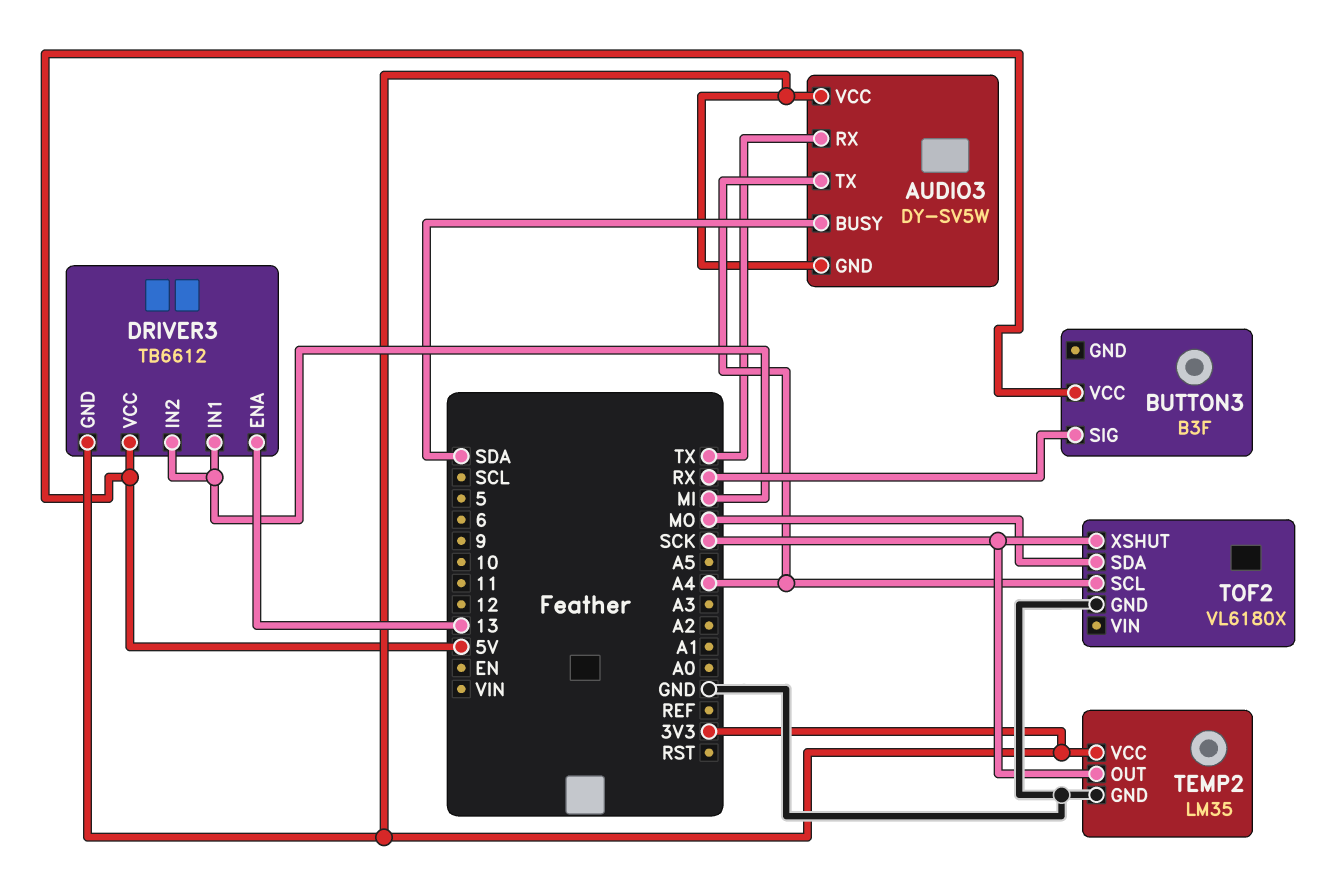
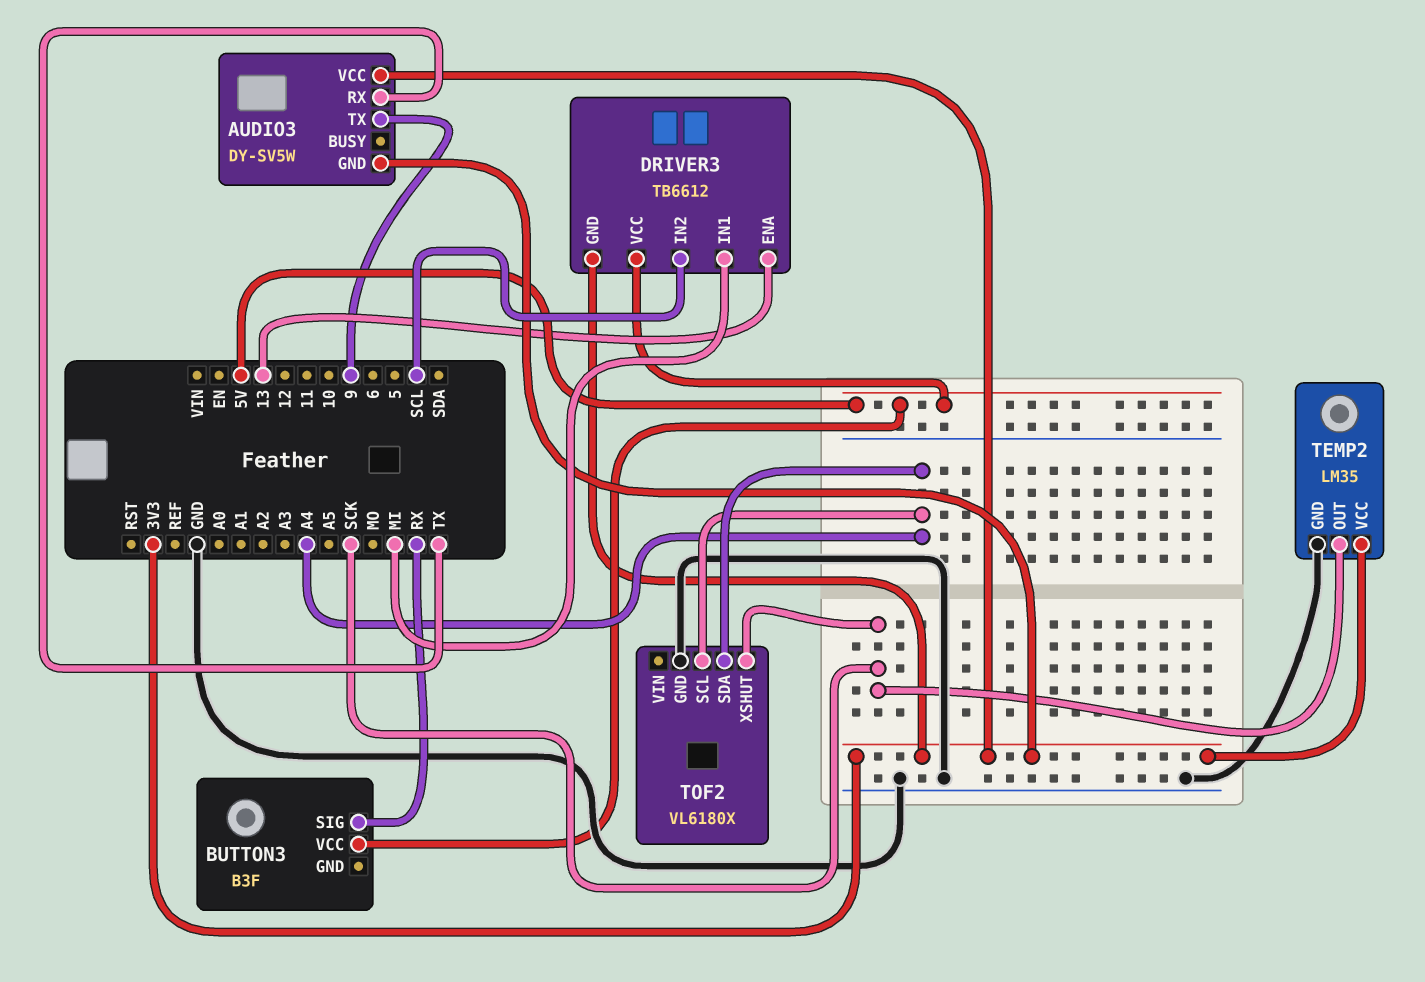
AUDIO3 pin BUSY: SDA -> none
AUDIO3 pin TX: A4 -> 9
DRIVER3 pin IN2: MI -> SCL
TOF2 pin SDA: MO -> A4

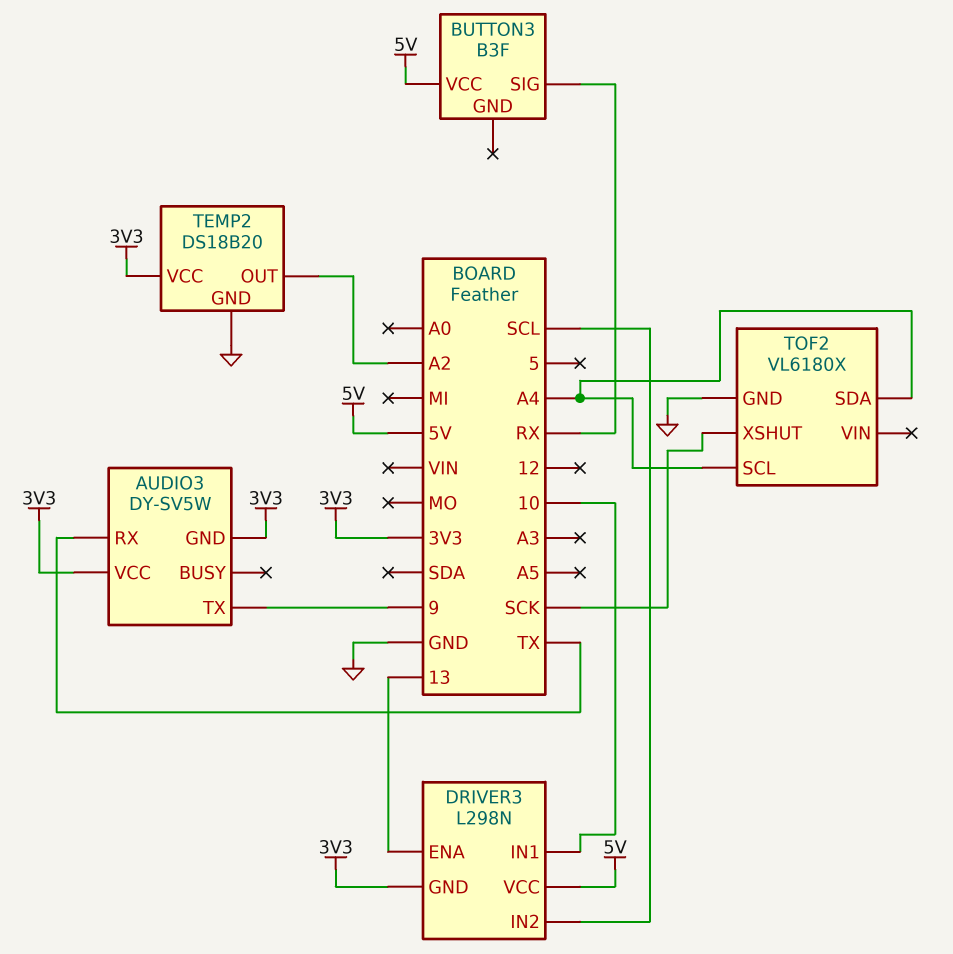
DRIVER3: TB6612 -> L298N
DRIVER3 pin IN1: MI -> 10
TEMP2: LM35 -> DS18B20
TEMP2 pin OUT: SCK -> A2

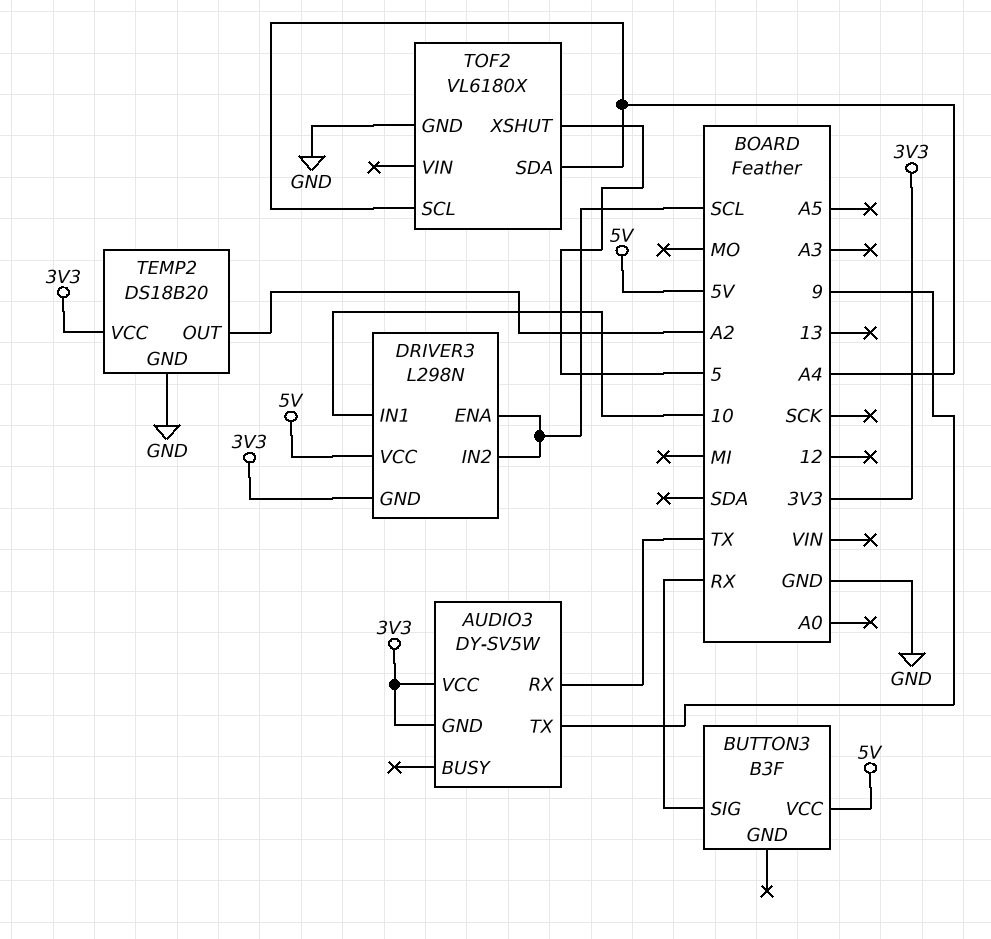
DRIVER3 pin ENA: 13 -> SCL
TOF2 pin XSHUT: SCK -> 5

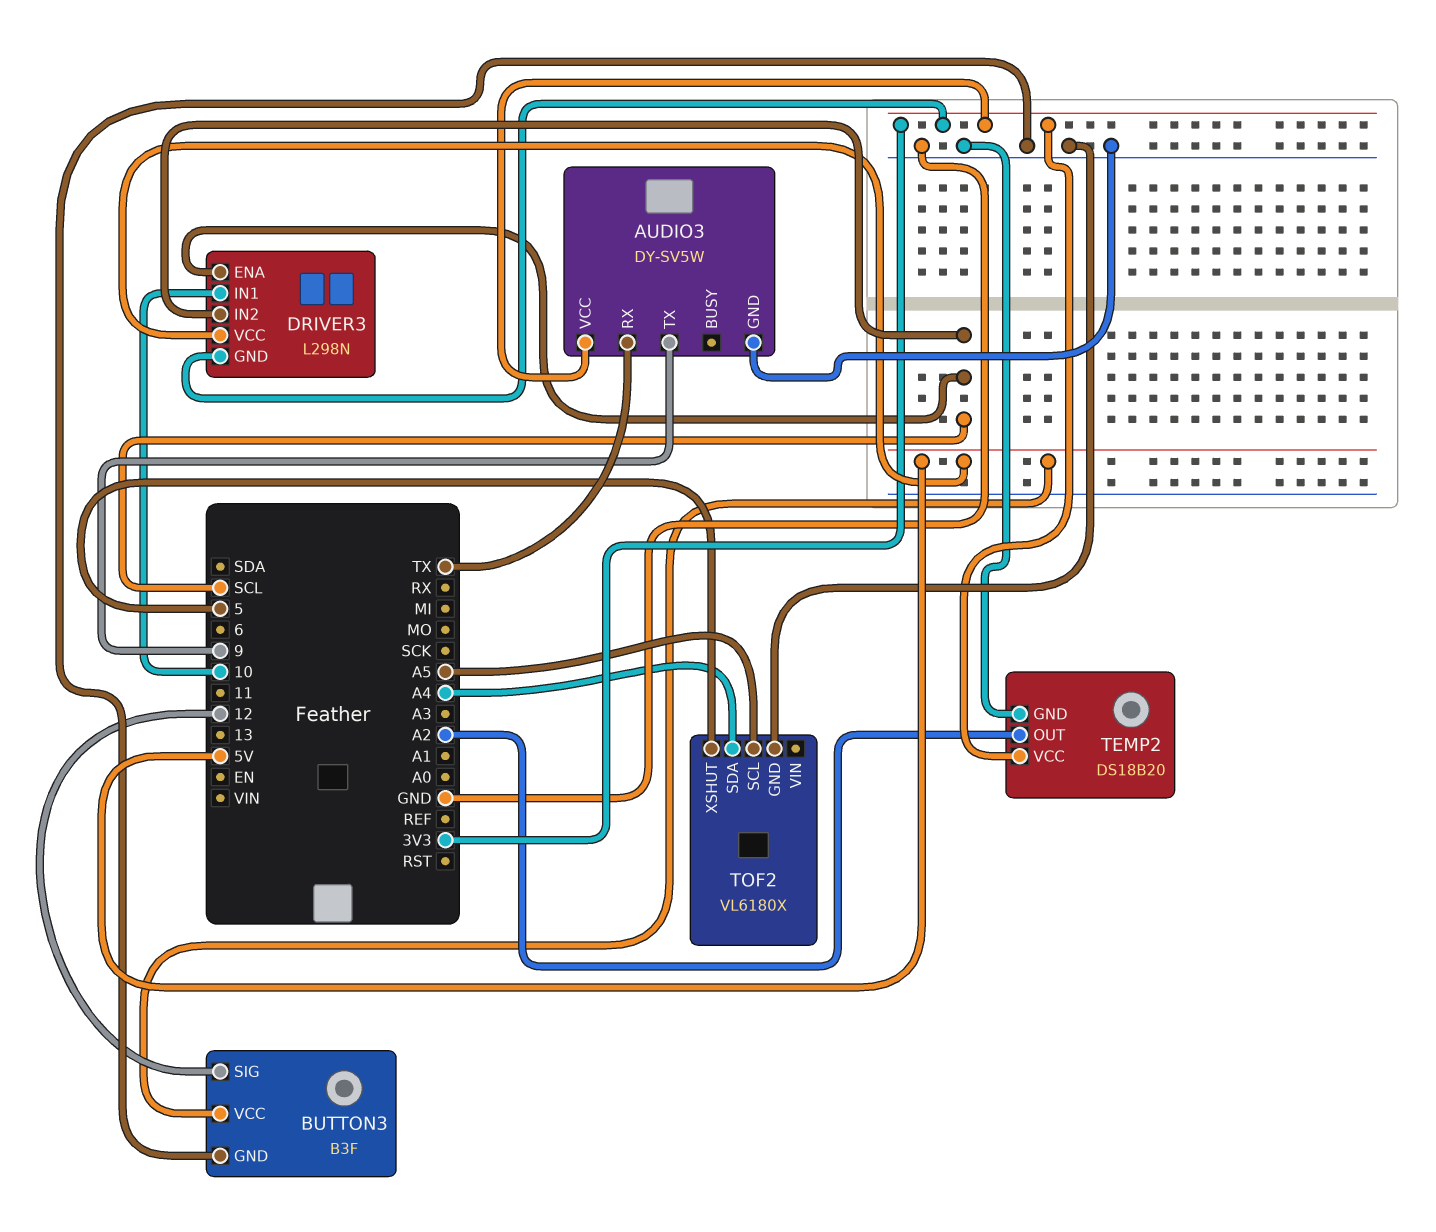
AUDIO3 pin GND: 3V3 -> GND
BUTTON3 pin GND: none -> GND
BUTTON3 pin SIG: RX -> 12
TOF2 pin SCL: A4 -> A5

